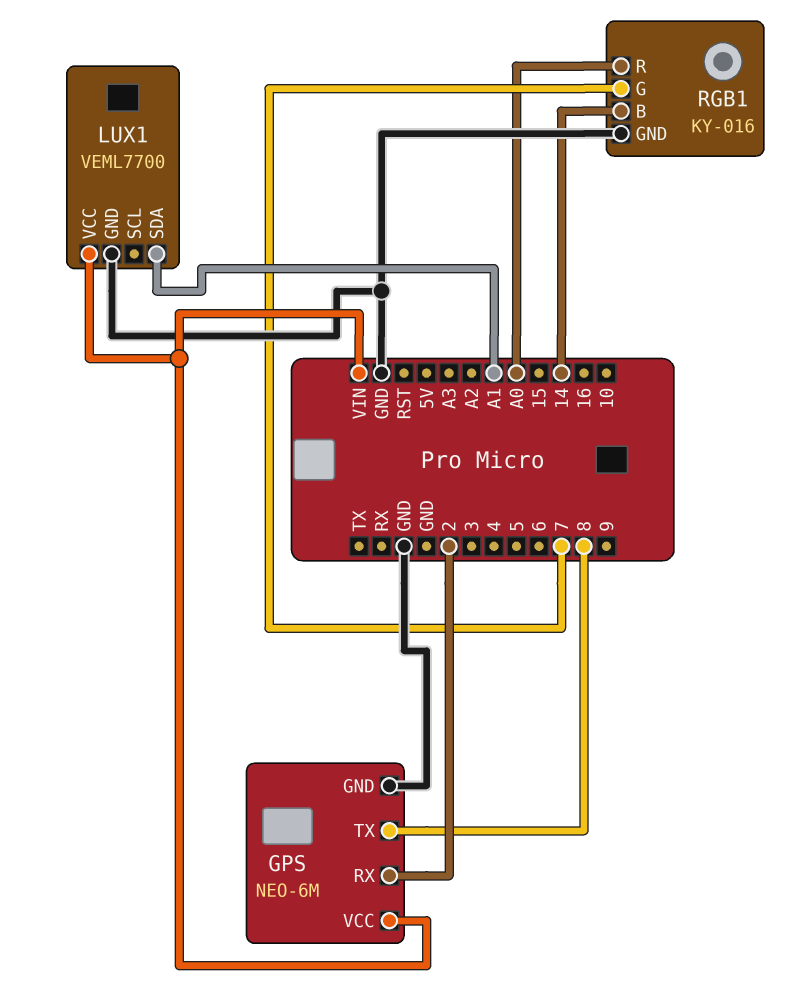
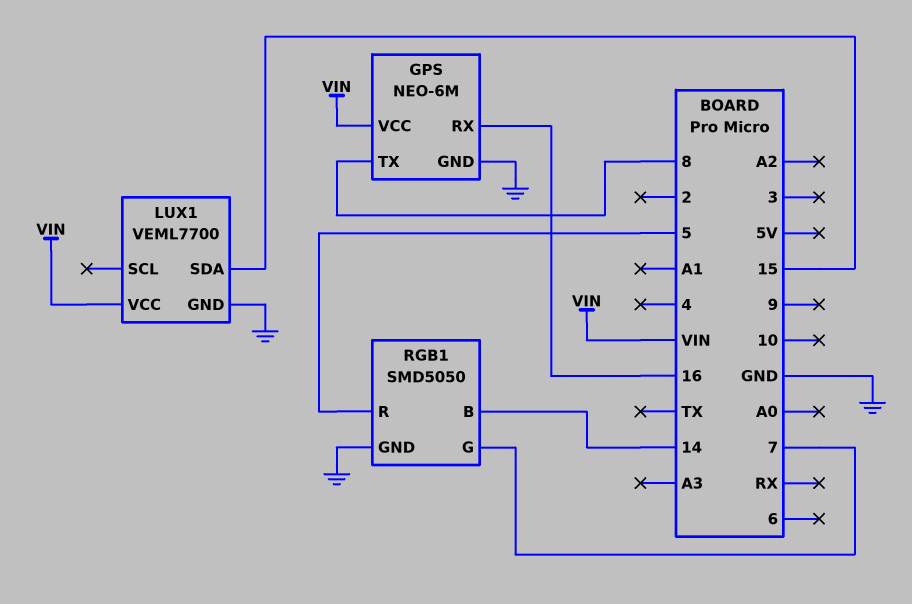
GPS pin RX: 2 -> 16
LUX1 pin SDA: A1 -> 15
RGB1: KY-016 -> SMD5050
RGB1 pin R: A0 -> 5

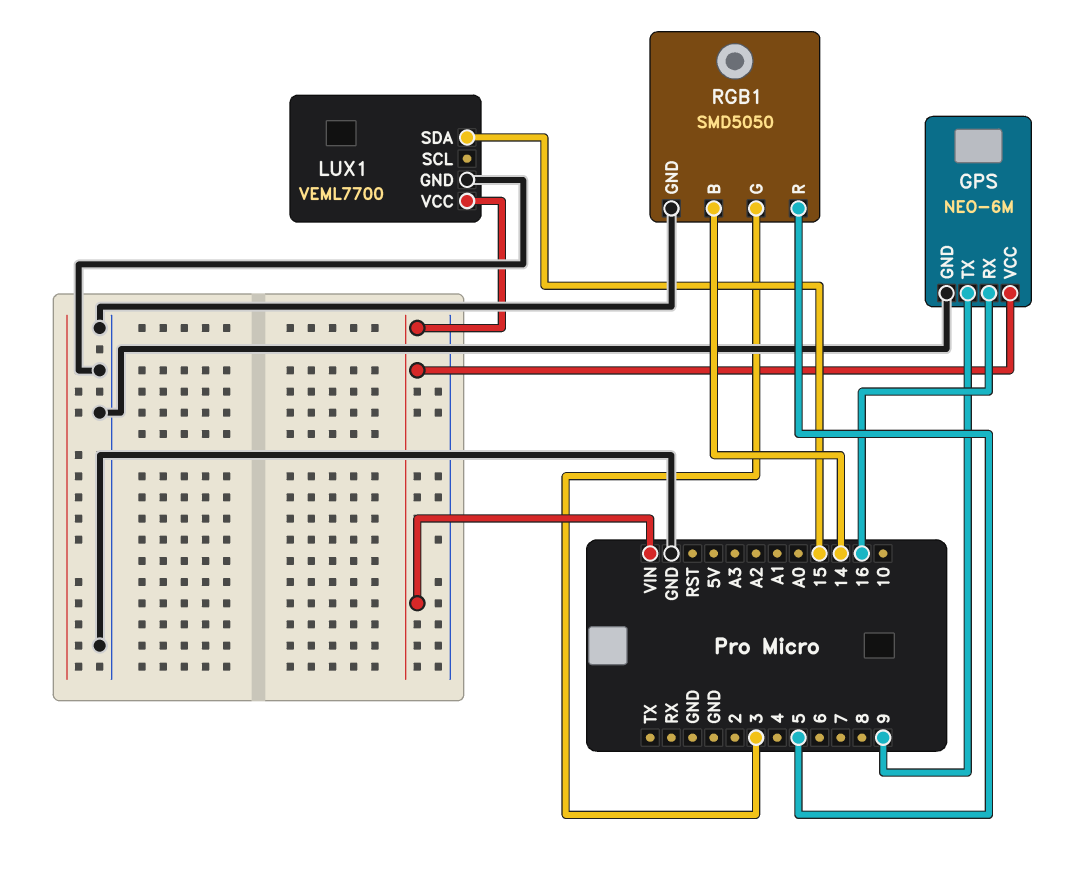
GPS pin TX: 8 -> 9
RGB1 pin G: 7 -> 3

